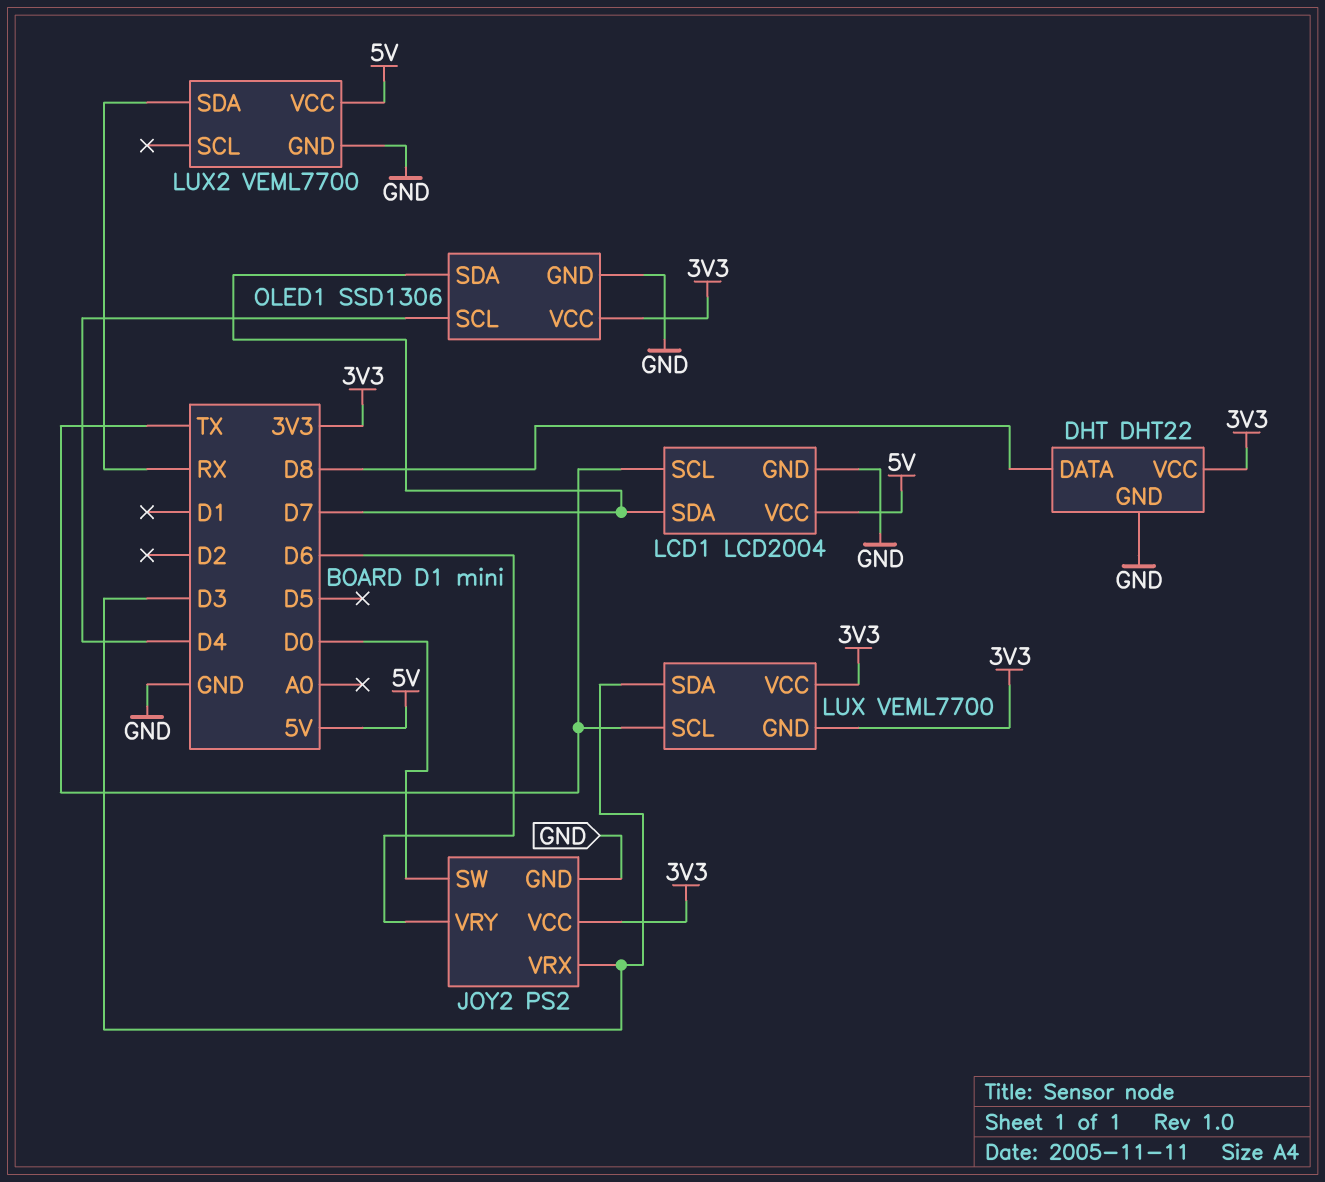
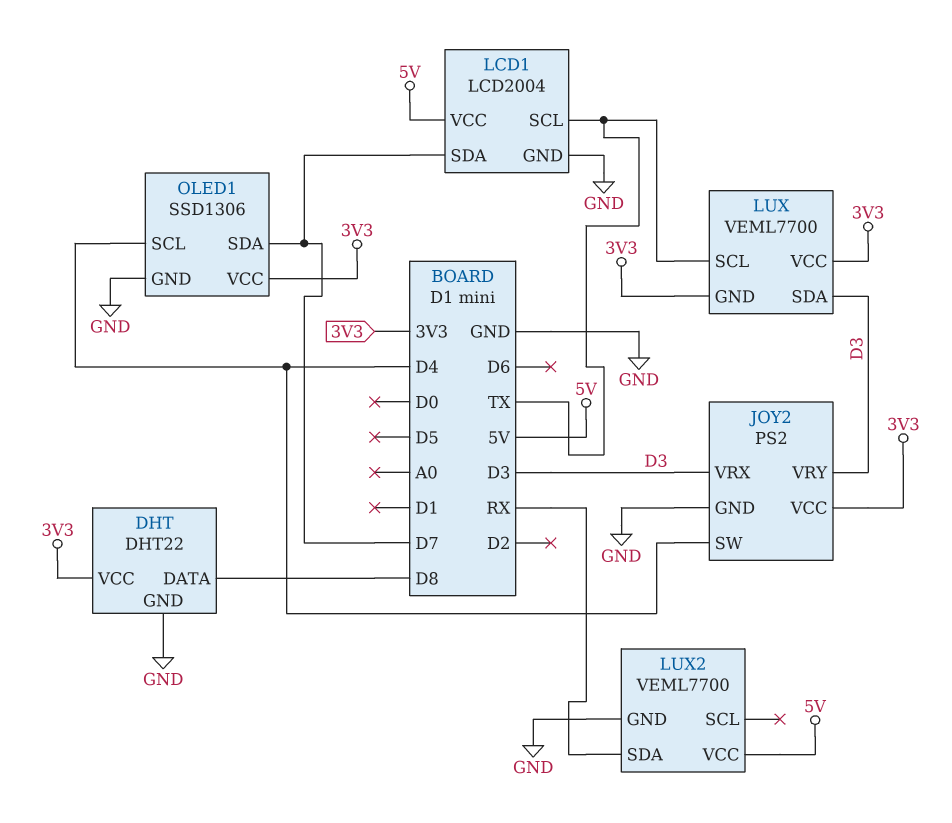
JOY2 pin SW: D0 -> D4
JOY2 pin VRY: D6 -> D3

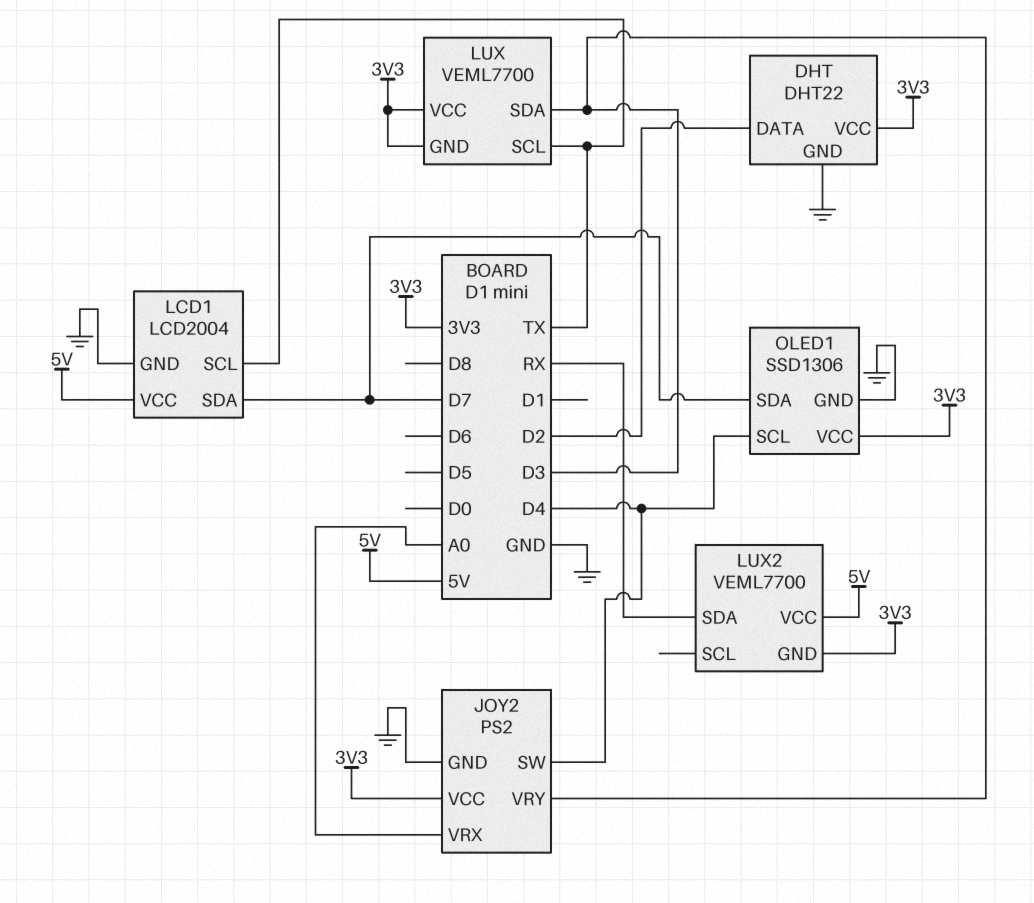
DHT pin DATA: D8 -> D2
JOY2 pin VRX: D3 -> A0
LUX2 pin GND: GND -> 3V3

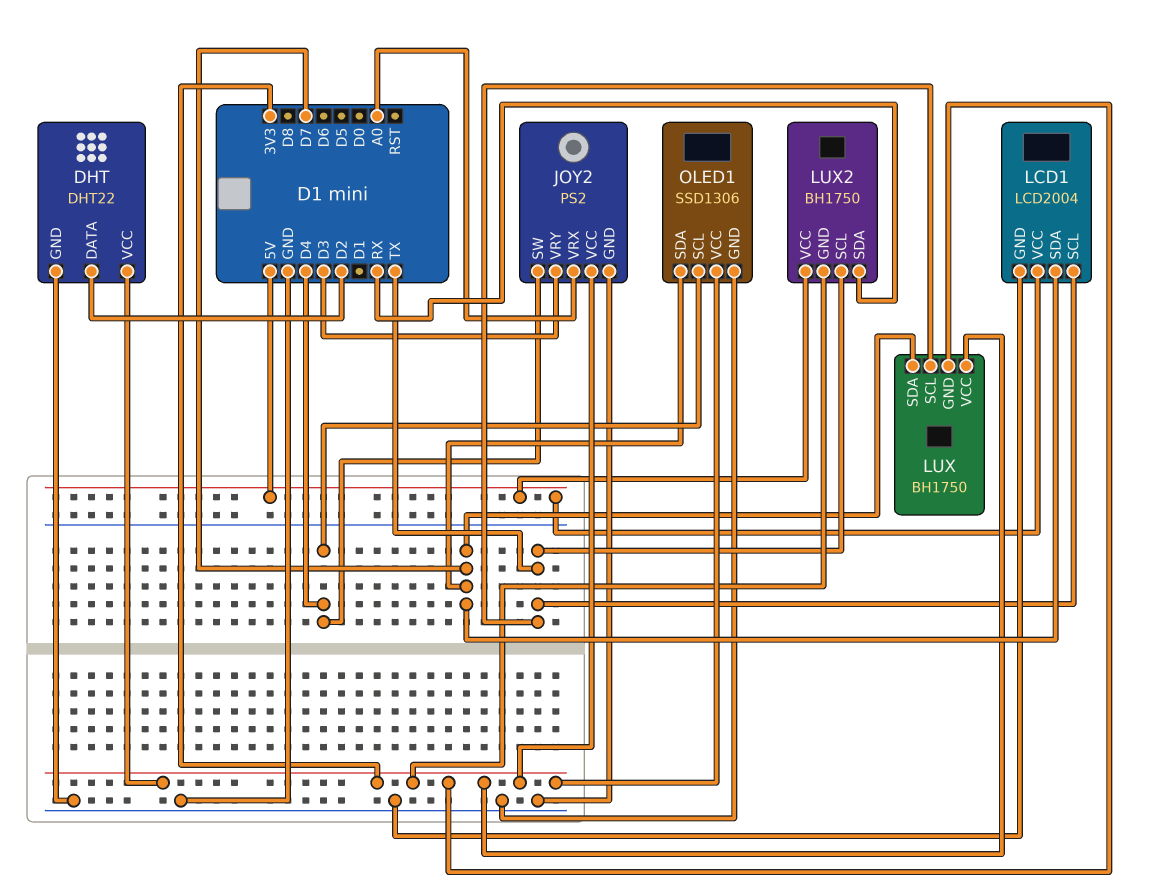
LUX: VEML7700 -> BH1750
LUX pin SDA: D3 -> D7
LUX2: VEML7700 -> BH1750
LUX2 pin SCL: none -> TX

